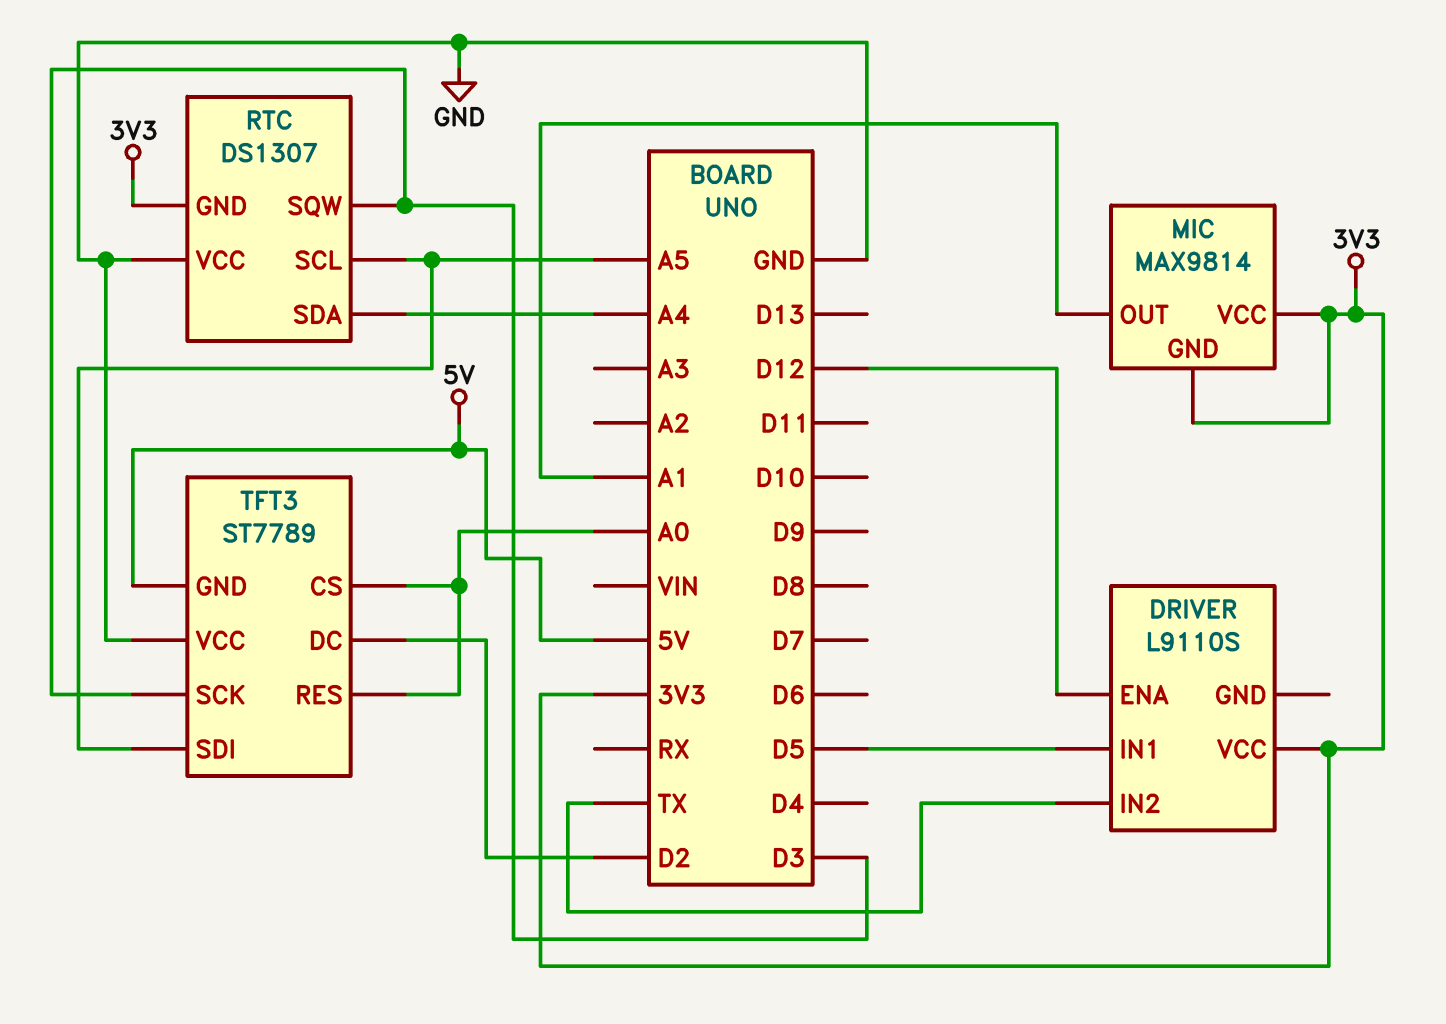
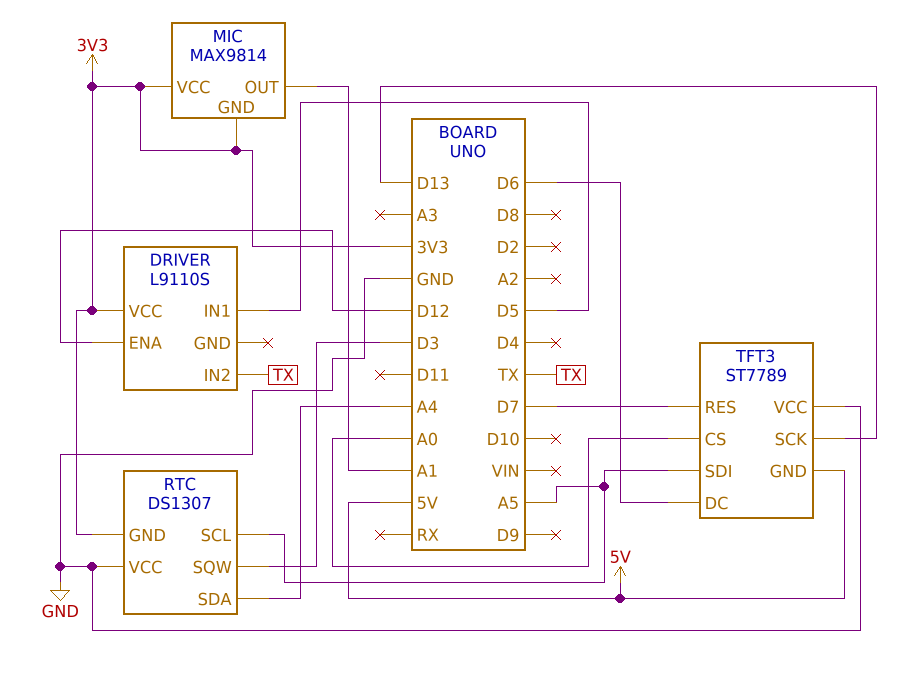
TFT3 pin DC: D2 -> D6
TFT3 pin RES: A0 -> D7
TFT3 pin SCK: D3 -> D13

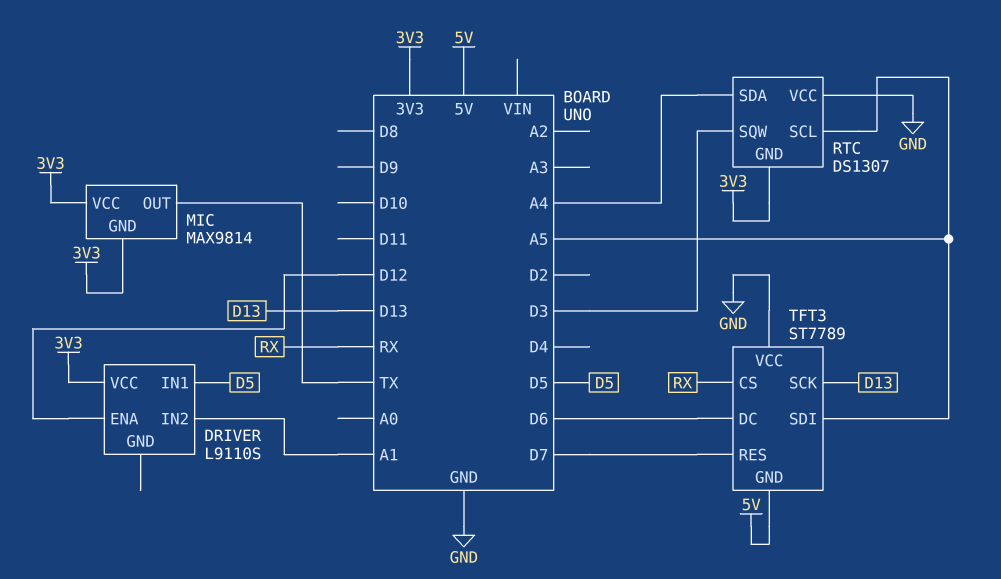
DRIVER pin IN2: TX -> A1
MIC pin OUT: A1 -> TX
TFT3 pin CS: A0 -> RX

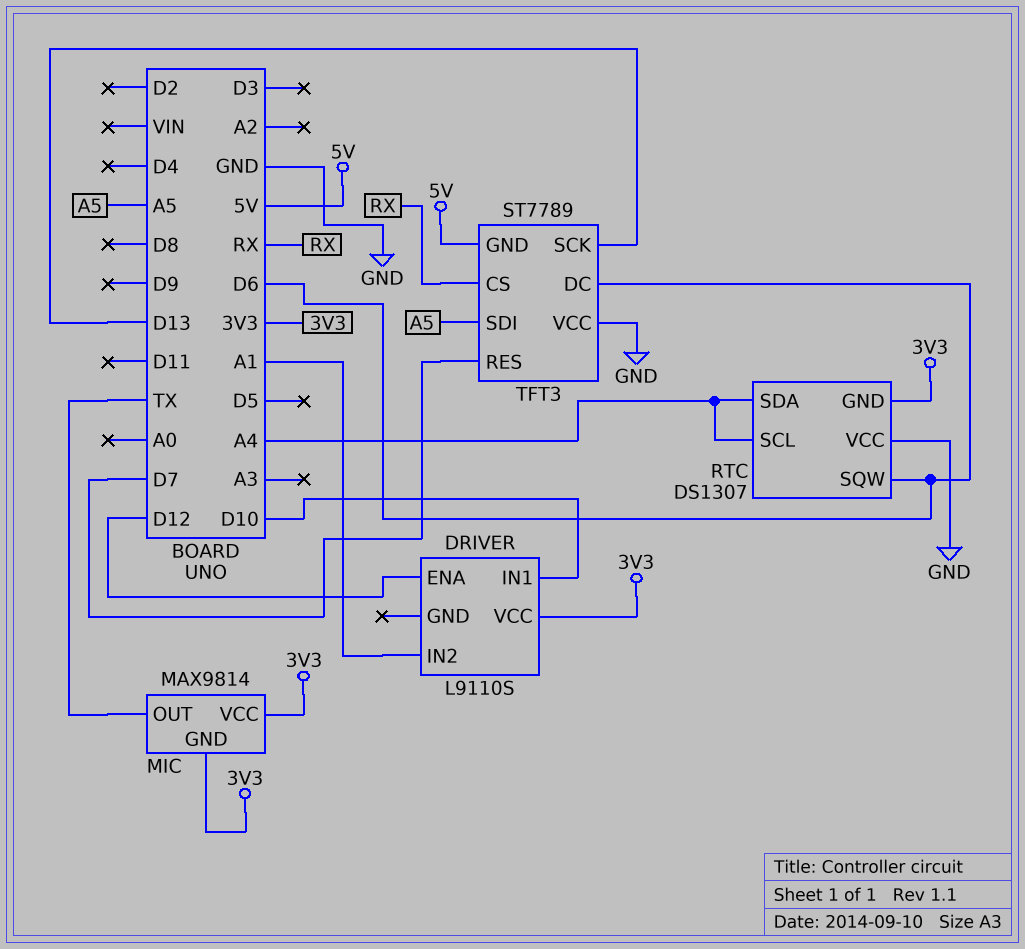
DRIVER pin IN1: D5 -> D10
RTC pin SCL: A5 -> A4
RTC pin SQW: D3 -> D6

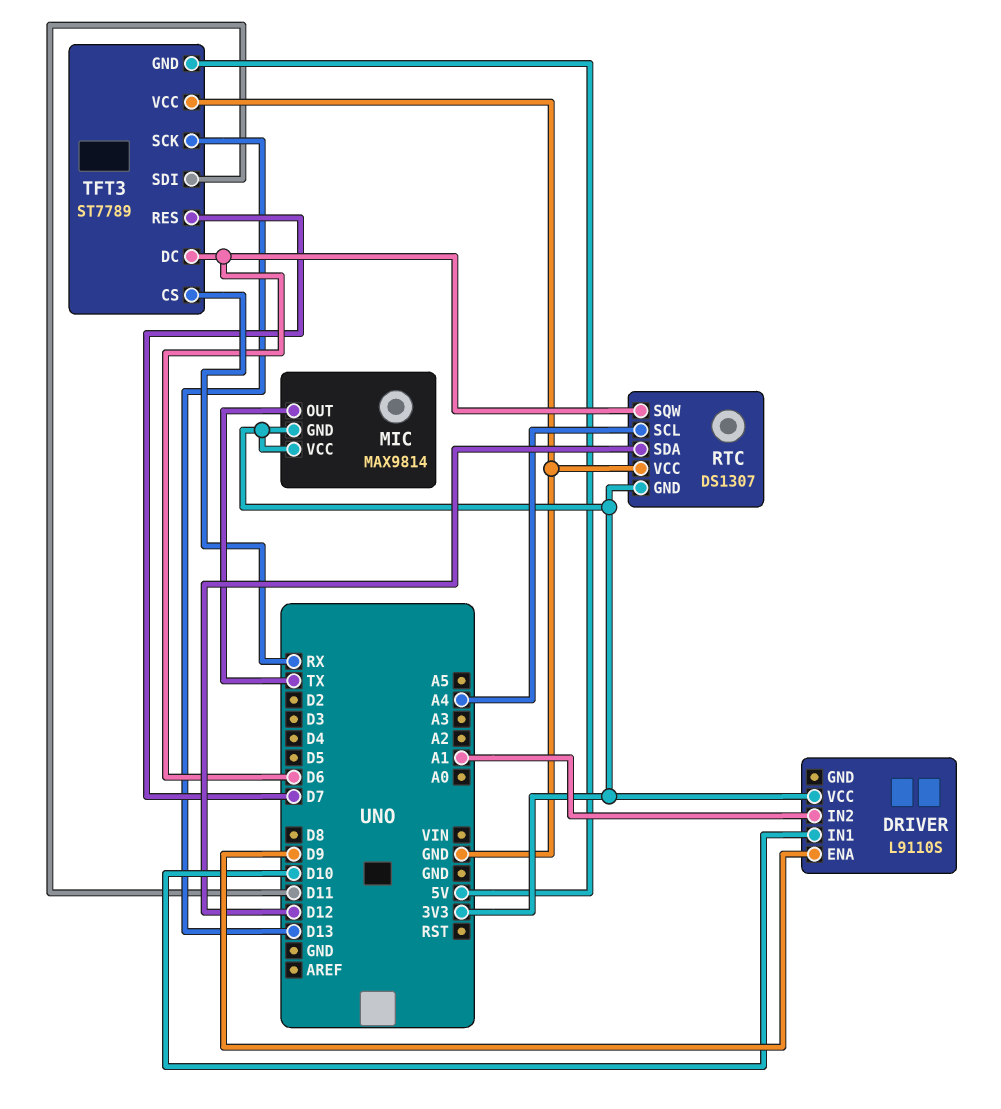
DRIVER pin ENA: D12 -> D9
RTC pin SDA: A4 -> D12
TFT3 pin SDI: A5 -> D11

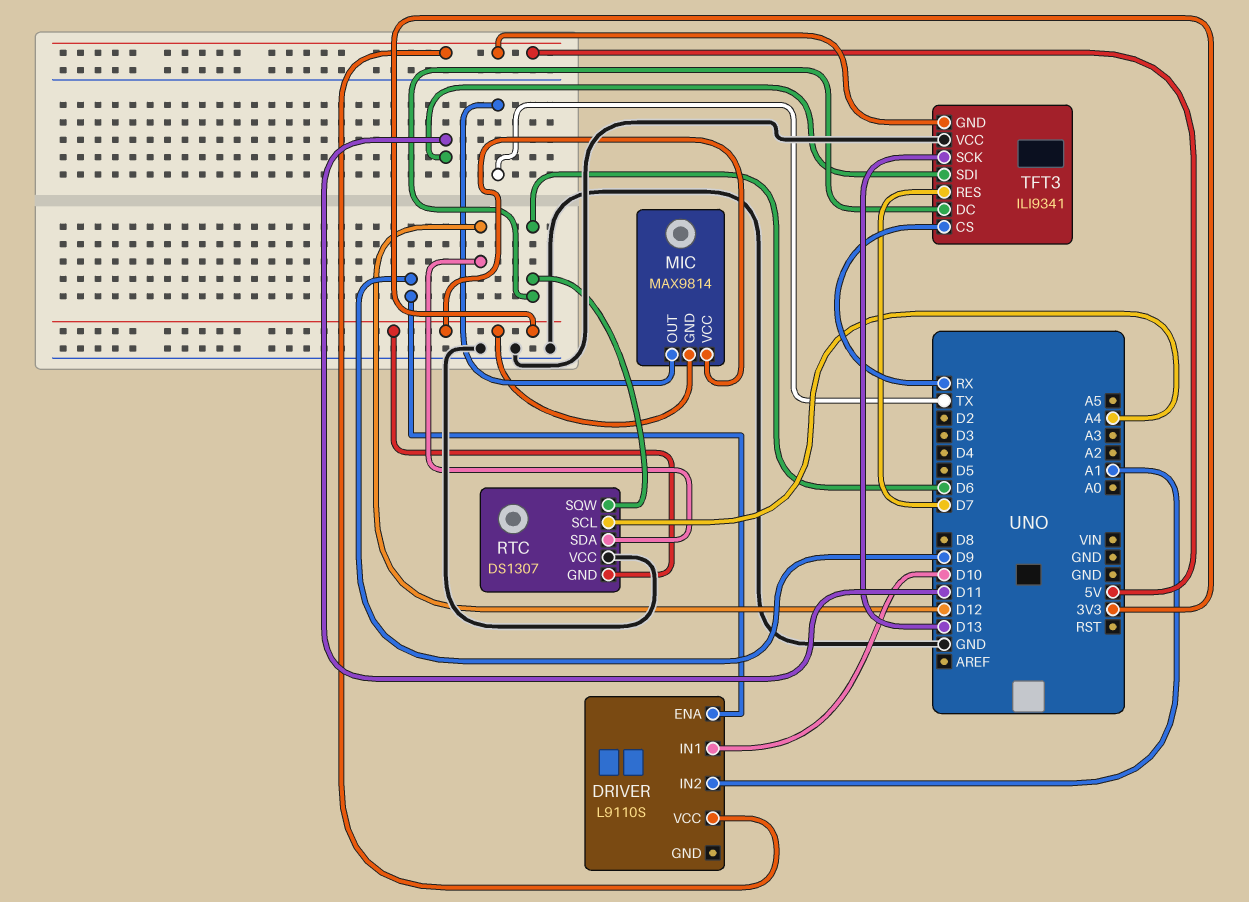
DRIVER pin VCC: 3V3 -> 5V
TFT3: ST7789 -> ILI9341

